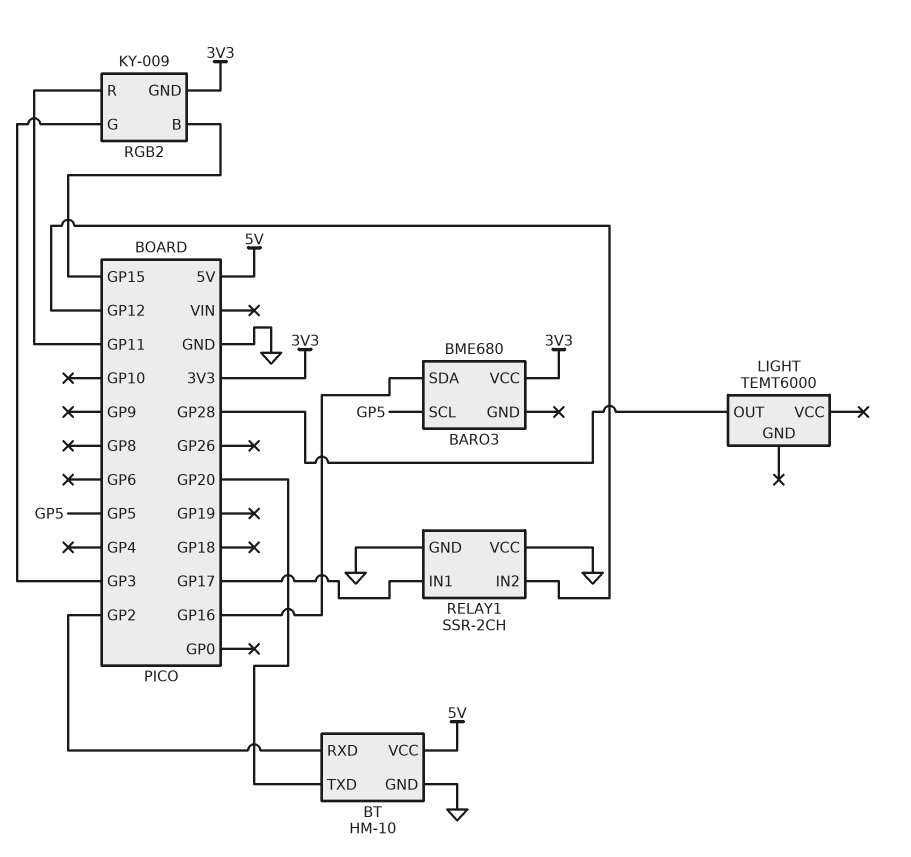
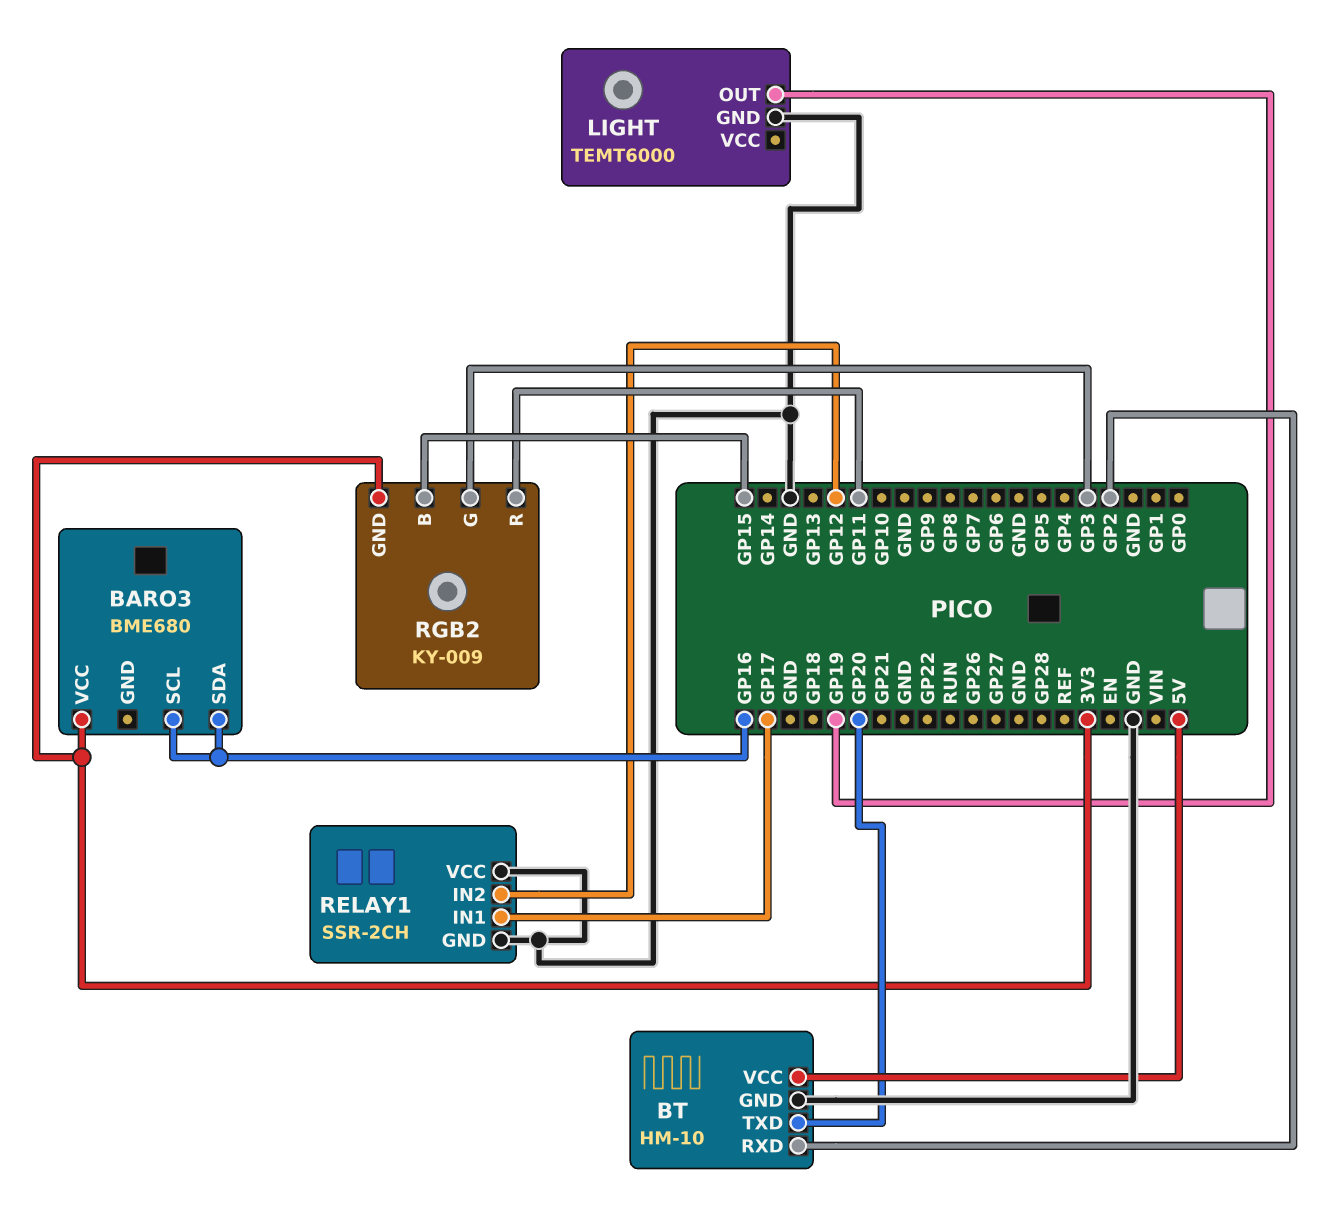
BARO3 pin SCL: GP5 -> GP16
LIGHT pin GND: none -> GND
LIGHT pin OUT: GP28 -> GP19

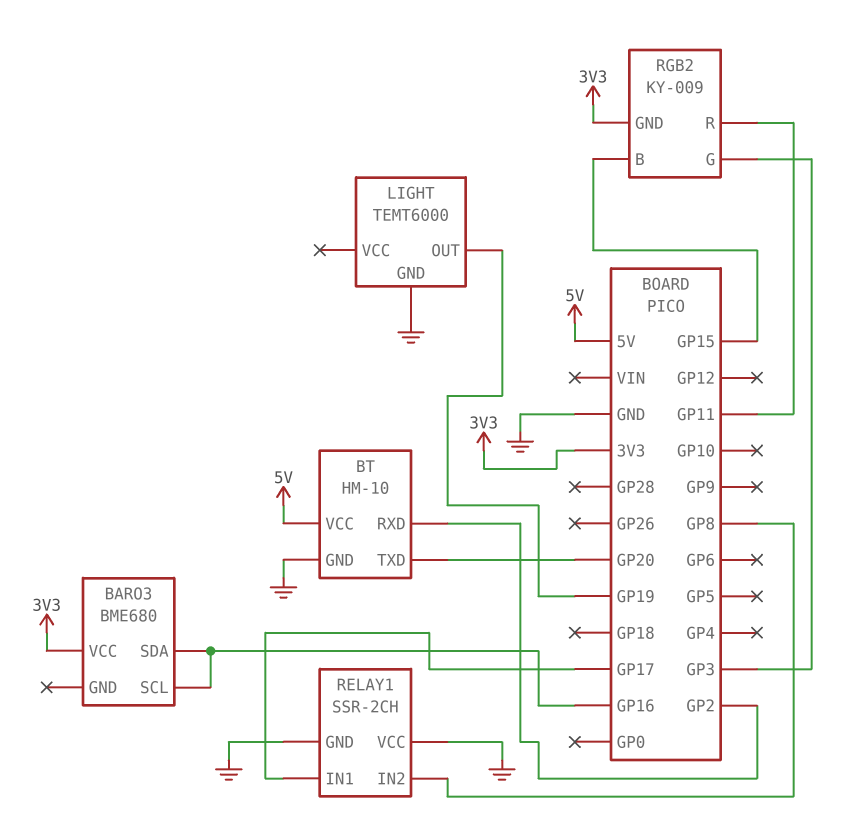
RELAY1 pin IN2: GP12 -> GP8

